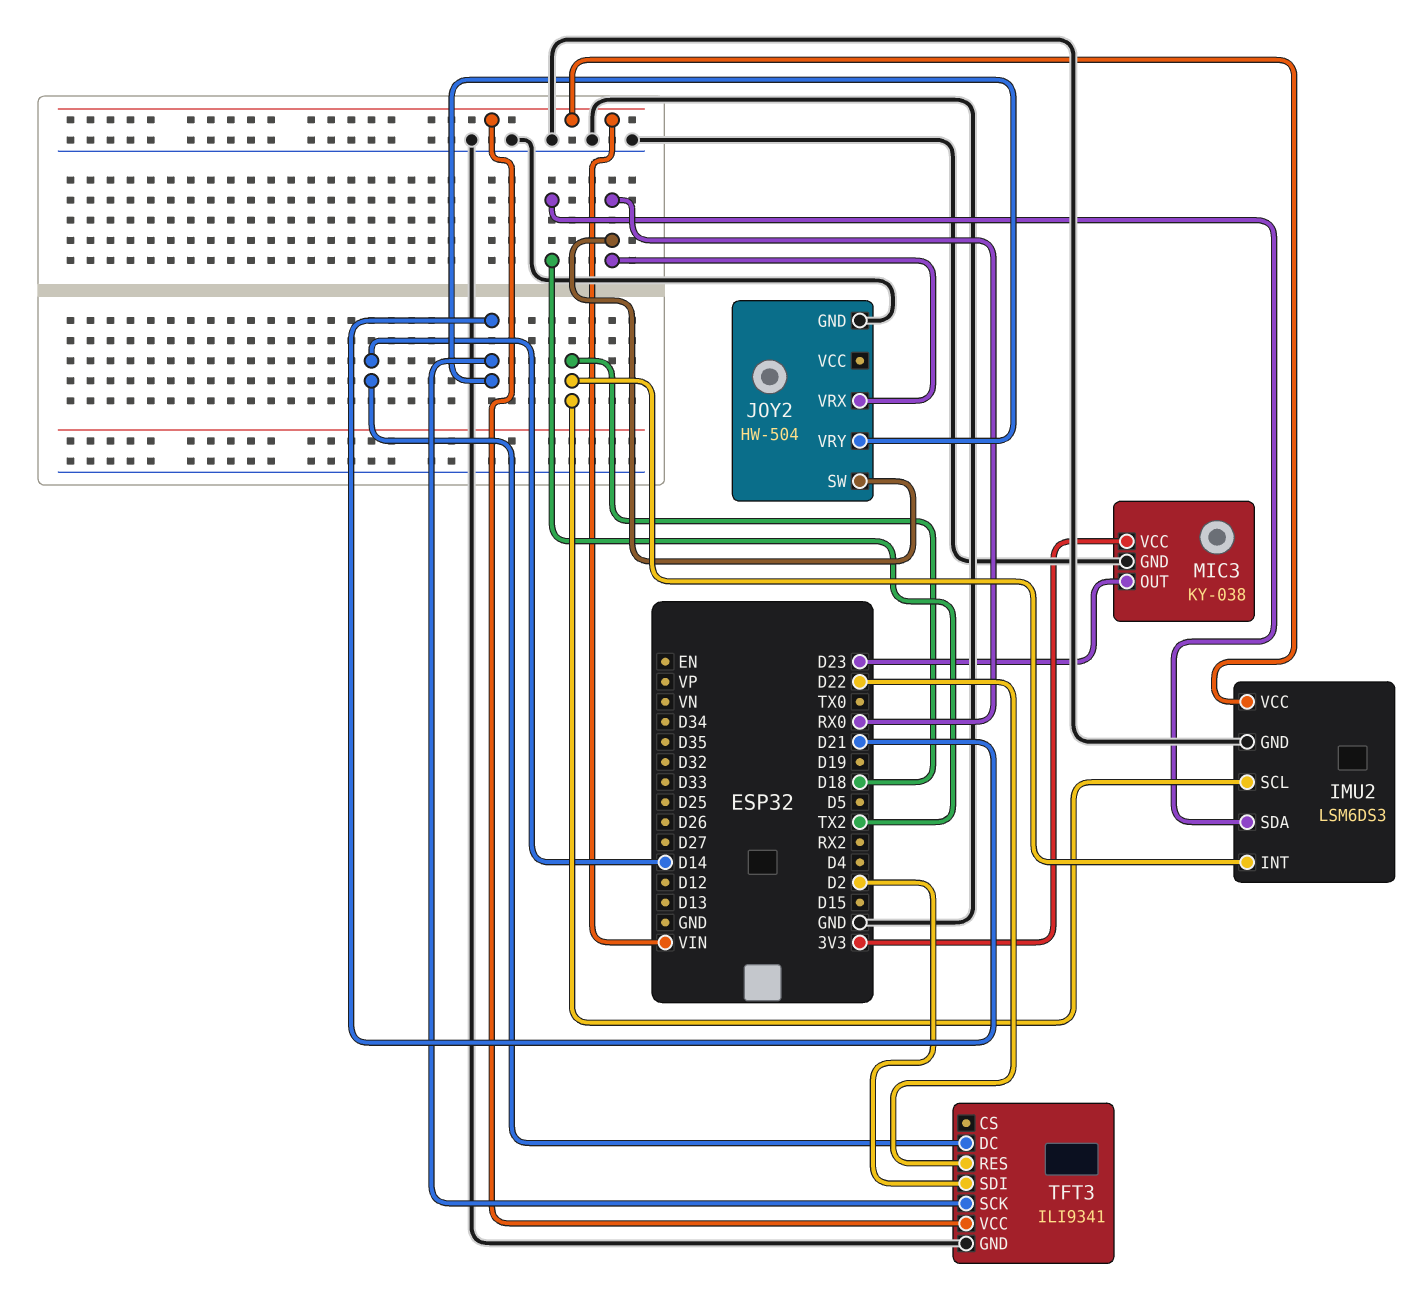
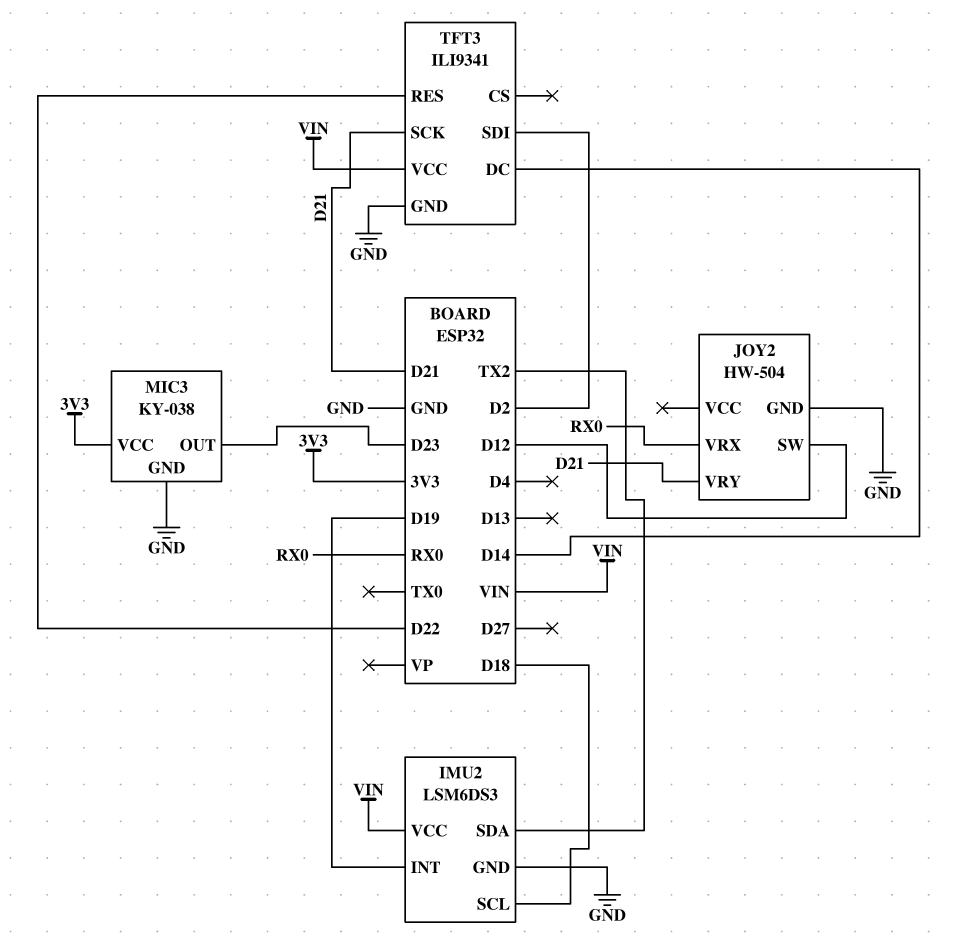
IMU2 pin INT: D18 -> D19
JOY2 pin SW: RX0 -> D12

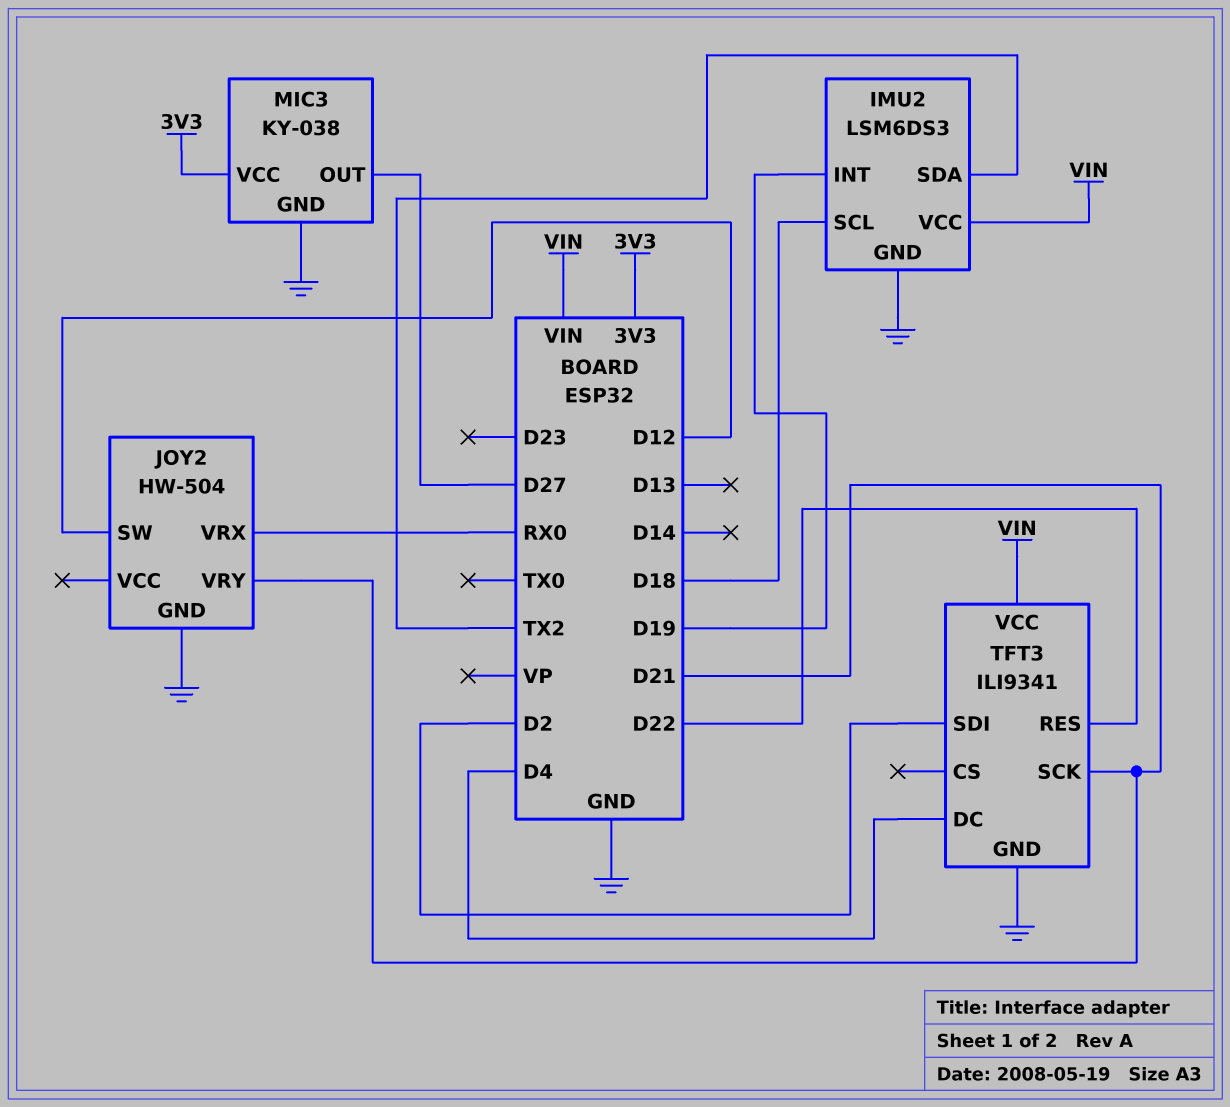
MIC3 pin OUT: D23 -> D27
TFT3 pin DC: D14 -> D4

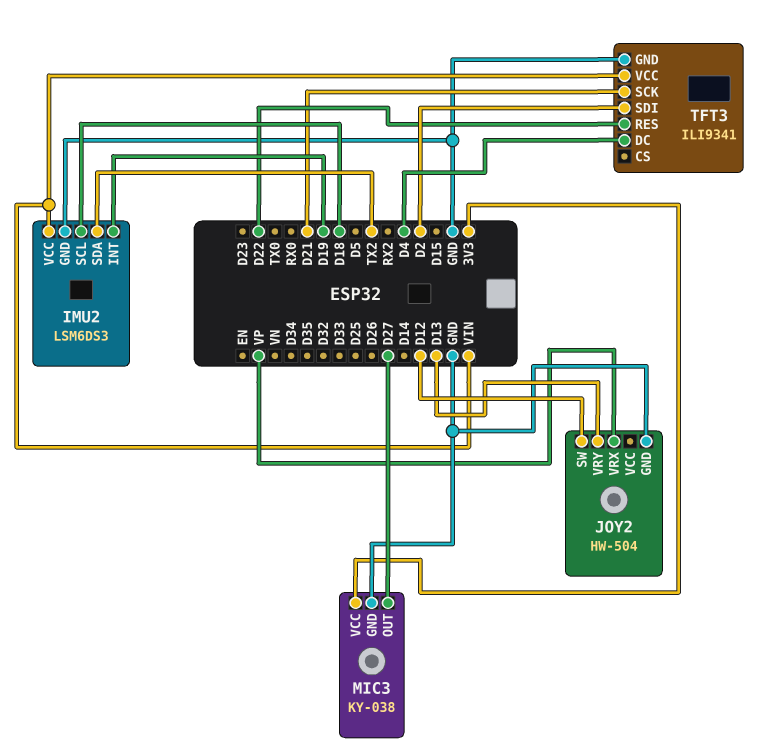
JOY2 pin VRX: RX0 -> VP
JOY2 pin VRY: D21 -> D13

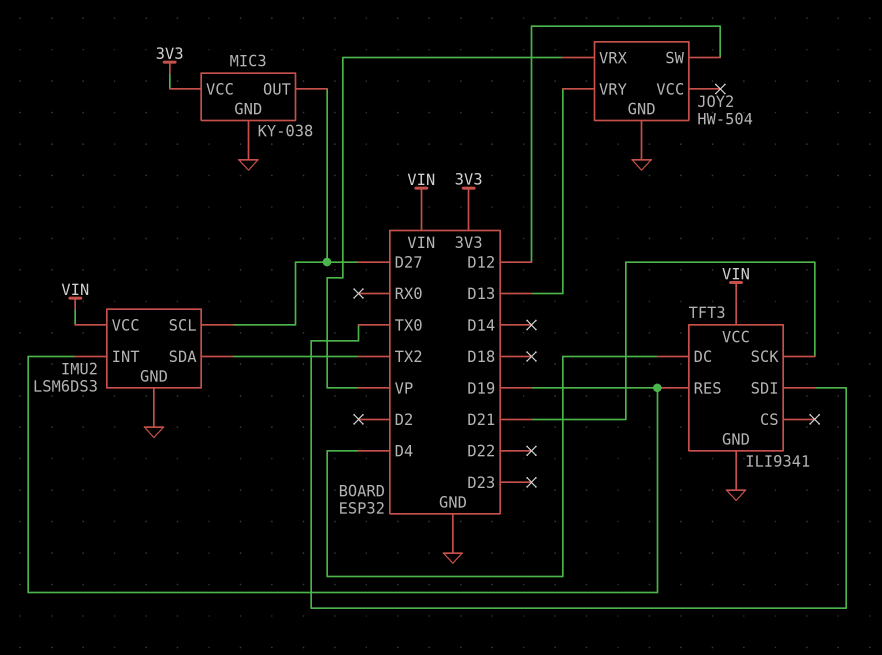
IMU2 pin SCL: D18 -> D27
TFT3 pin RES: D22 -> D19
TFT3 pin SDI: D2 -> TX0

